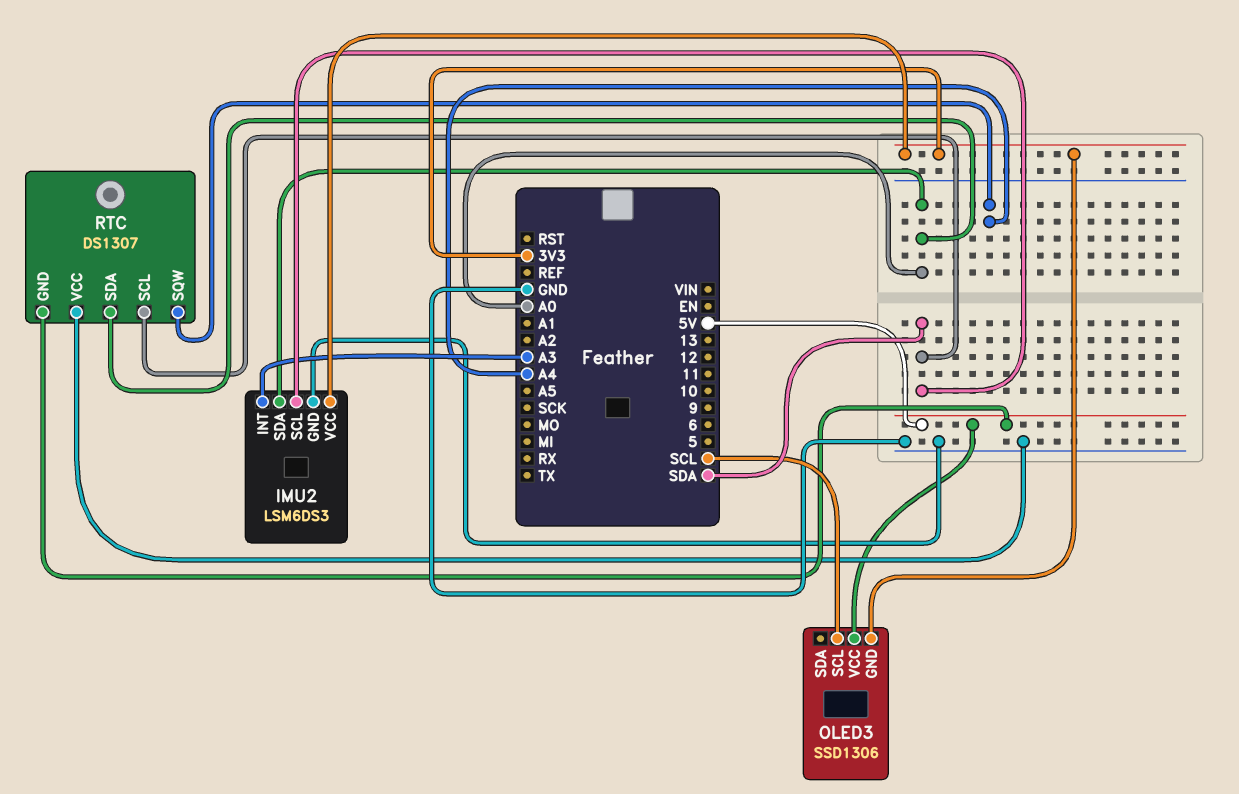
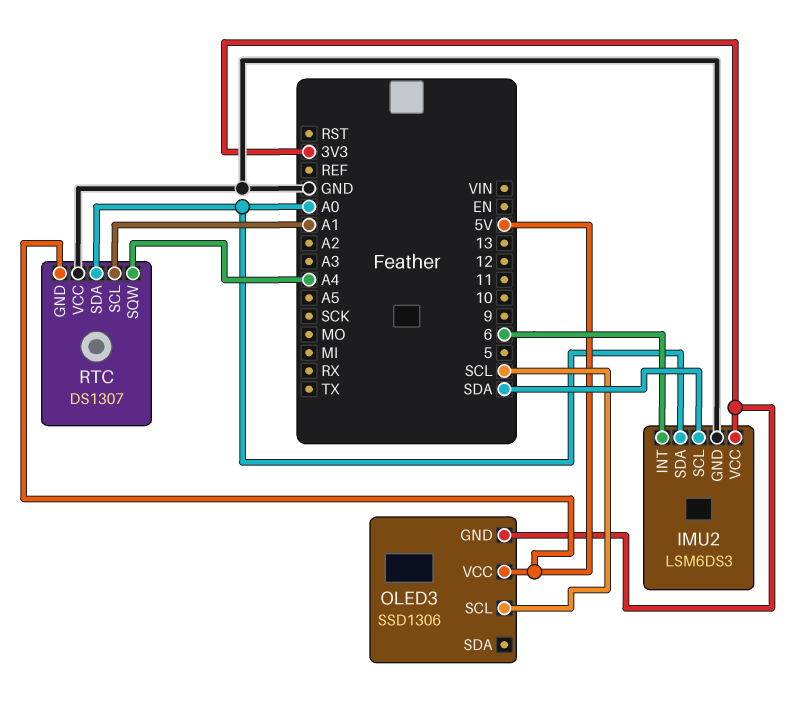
IMU2 pin INT: A3 -> 6
RTC pin SCL: SDA -> A1

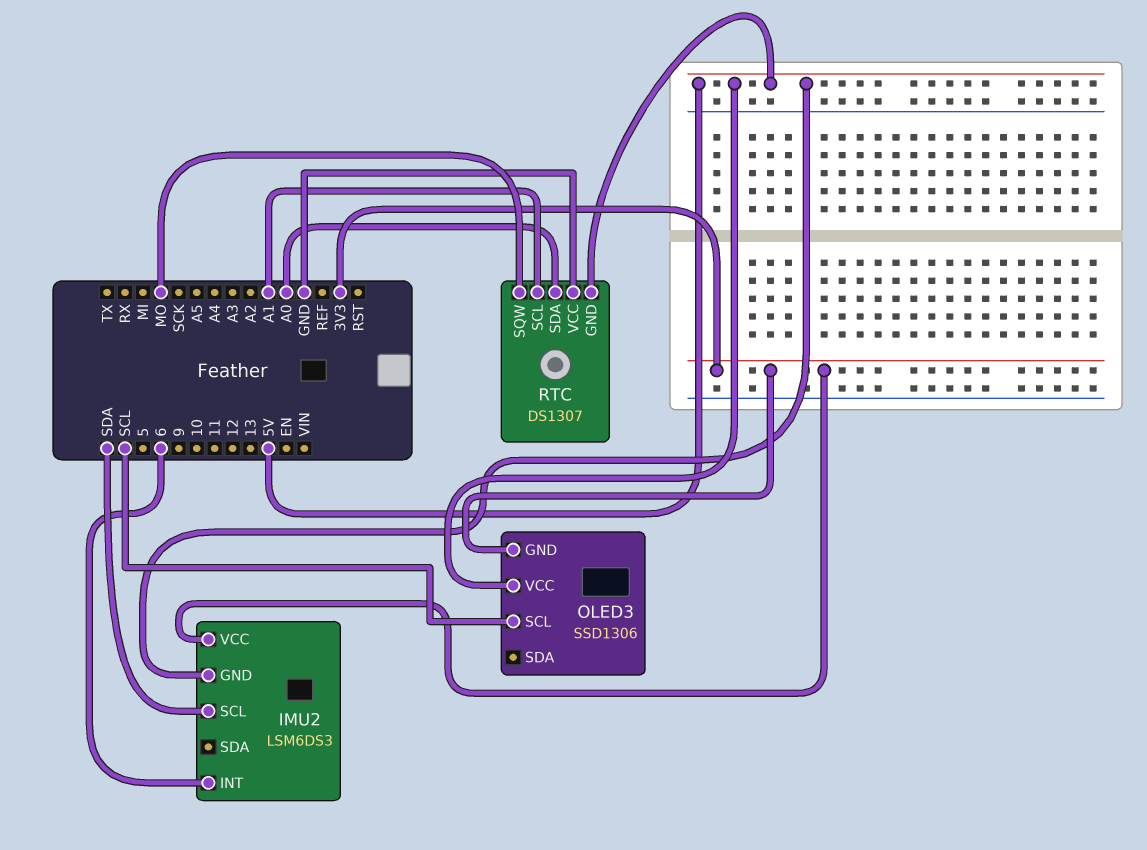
IMU2 pin GND: GND -> 5V
IMU2 pin SDA: A0 -> none
RTC pin SQW: A4 -> MO

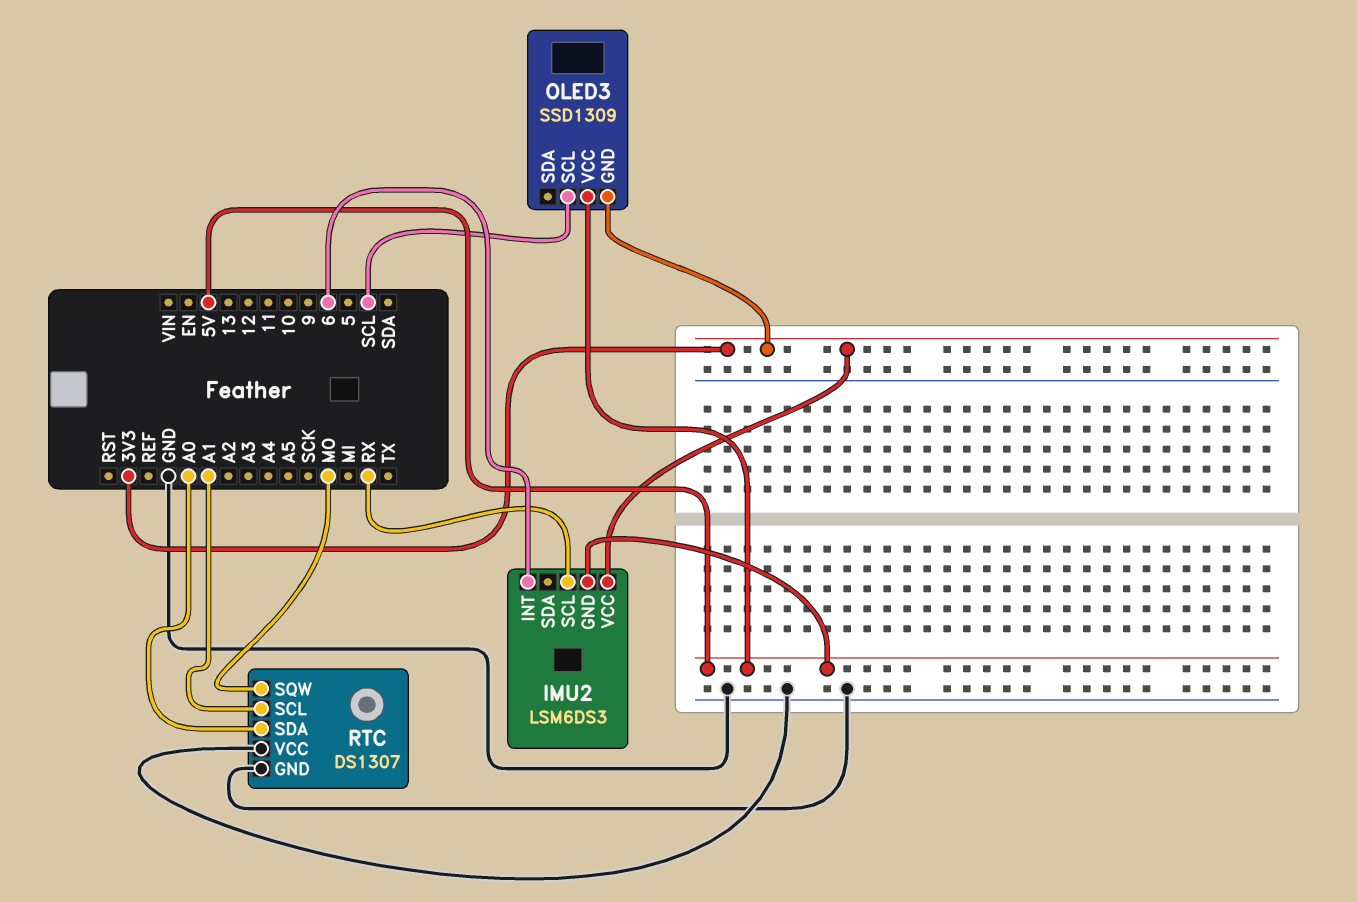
IMU2 pin SCL: SDA -> RX
OLED3: SSD1306 -> SSD1309
RTC pin GND: 5V -> GND

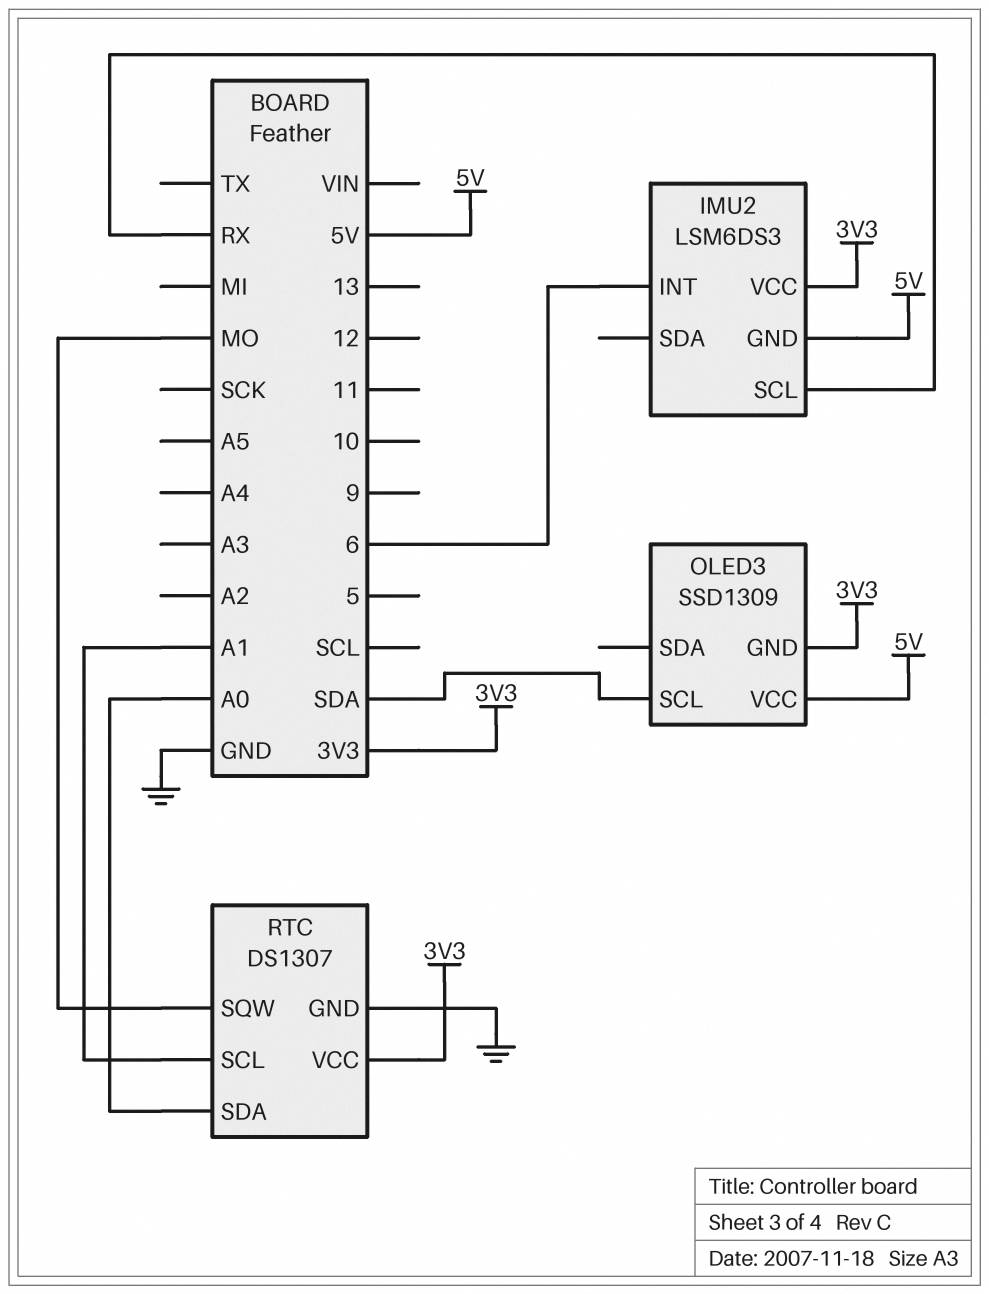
OLED3 pin SCL: SCL -> SDA
RTC pin VCC: GND -> 3V3

